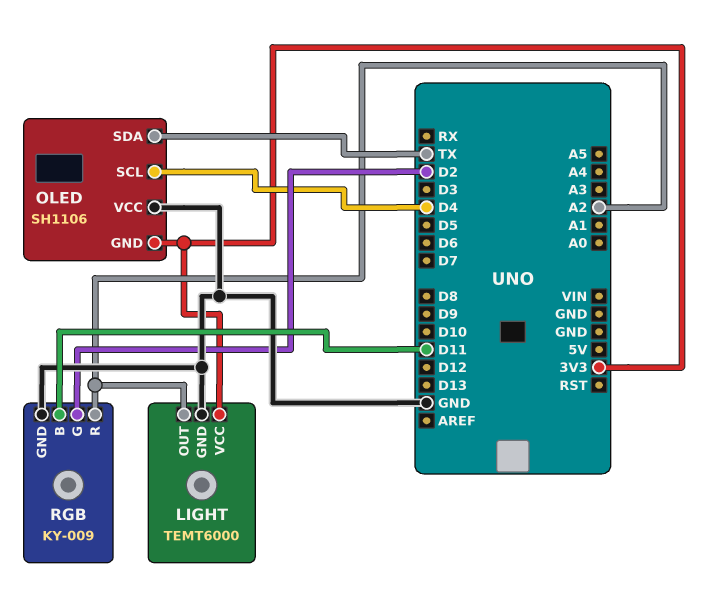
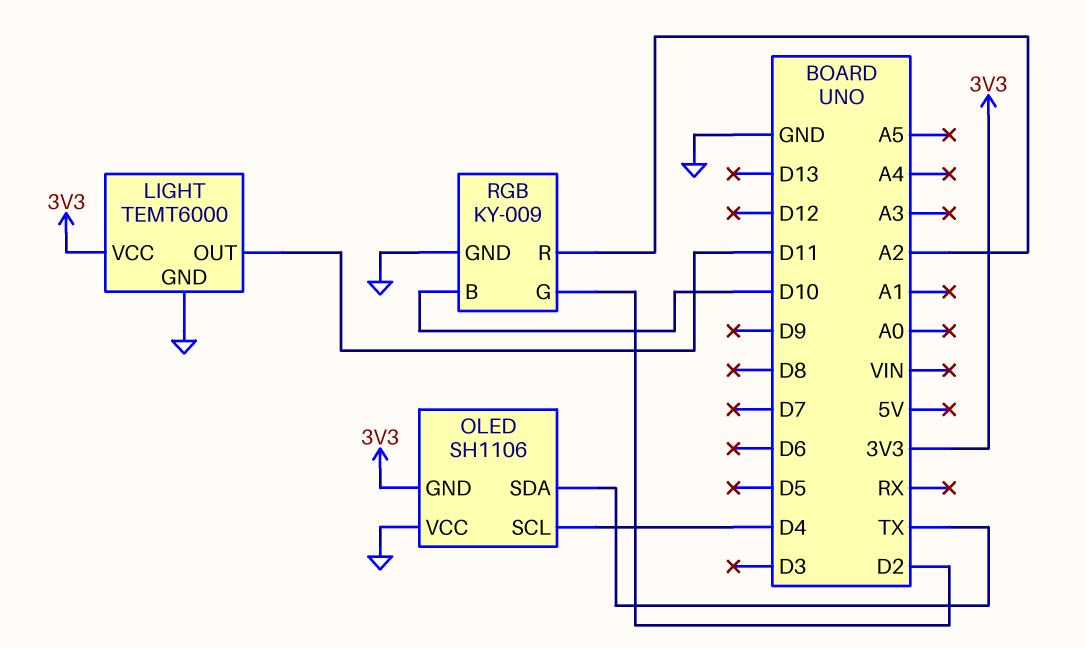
LIGHT pin OUT: A2 -> D11
RGB pin B: D11 -> D10

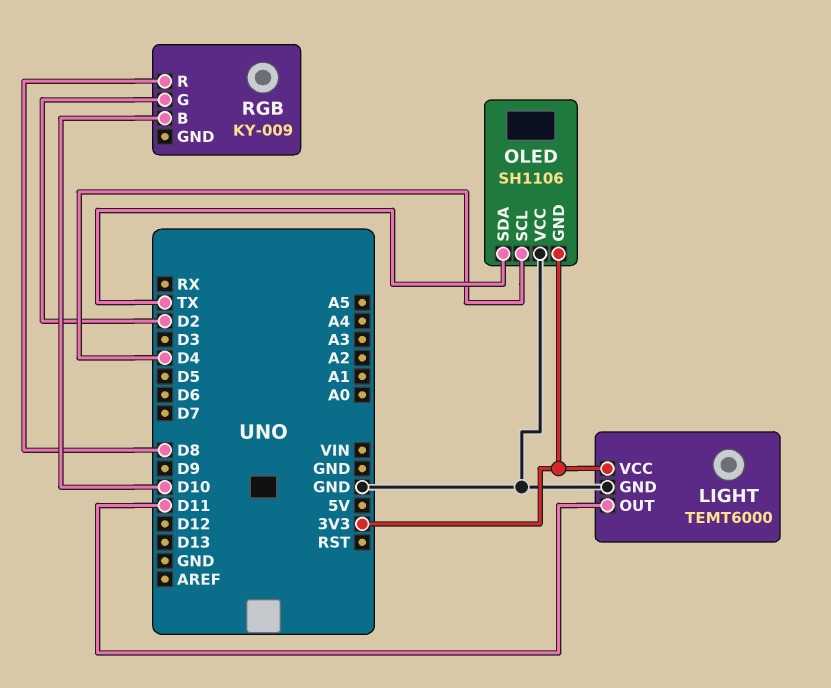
RGB pin GND: GND -> none
RGB pin R: A2 -> D8

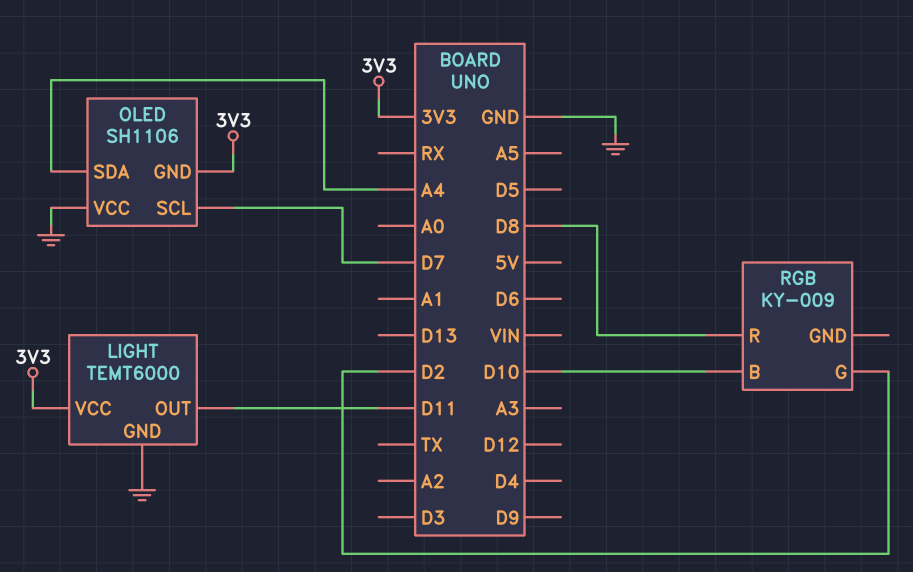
OLED pin SCL: D4 -> D7
OLED pin SDA: TX -> A4

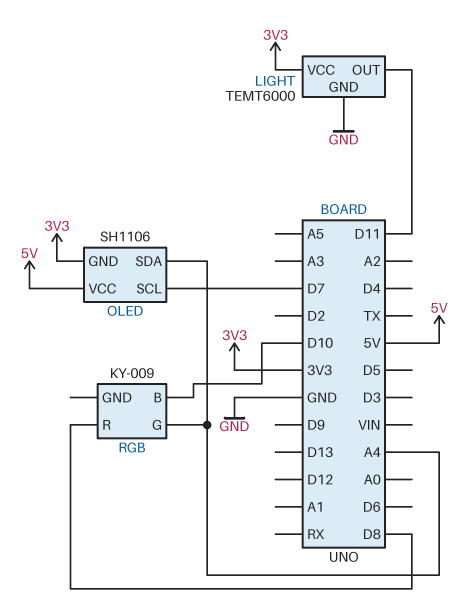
OLED pin VCC: GND -> 5V
RGB pin G: D2 -> A4

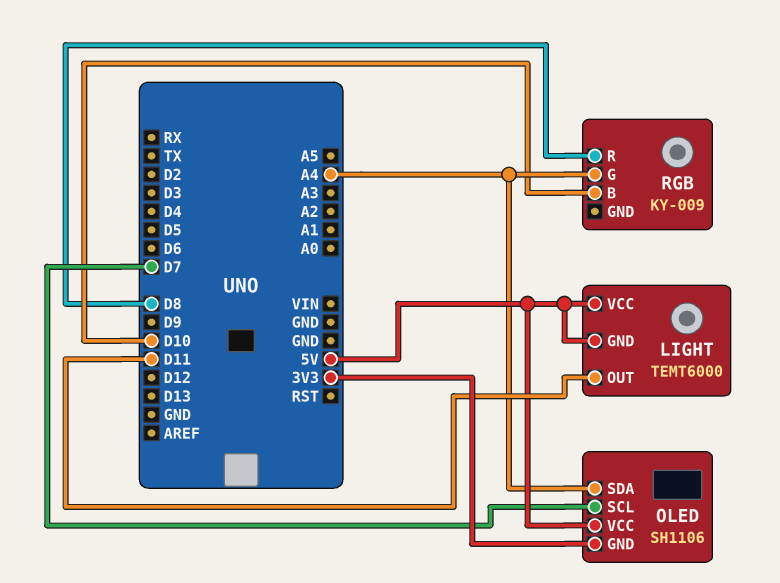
LIGHT pin GND: GND -> 5V
LIGHT pin VCC: 3V3 -> 5V

